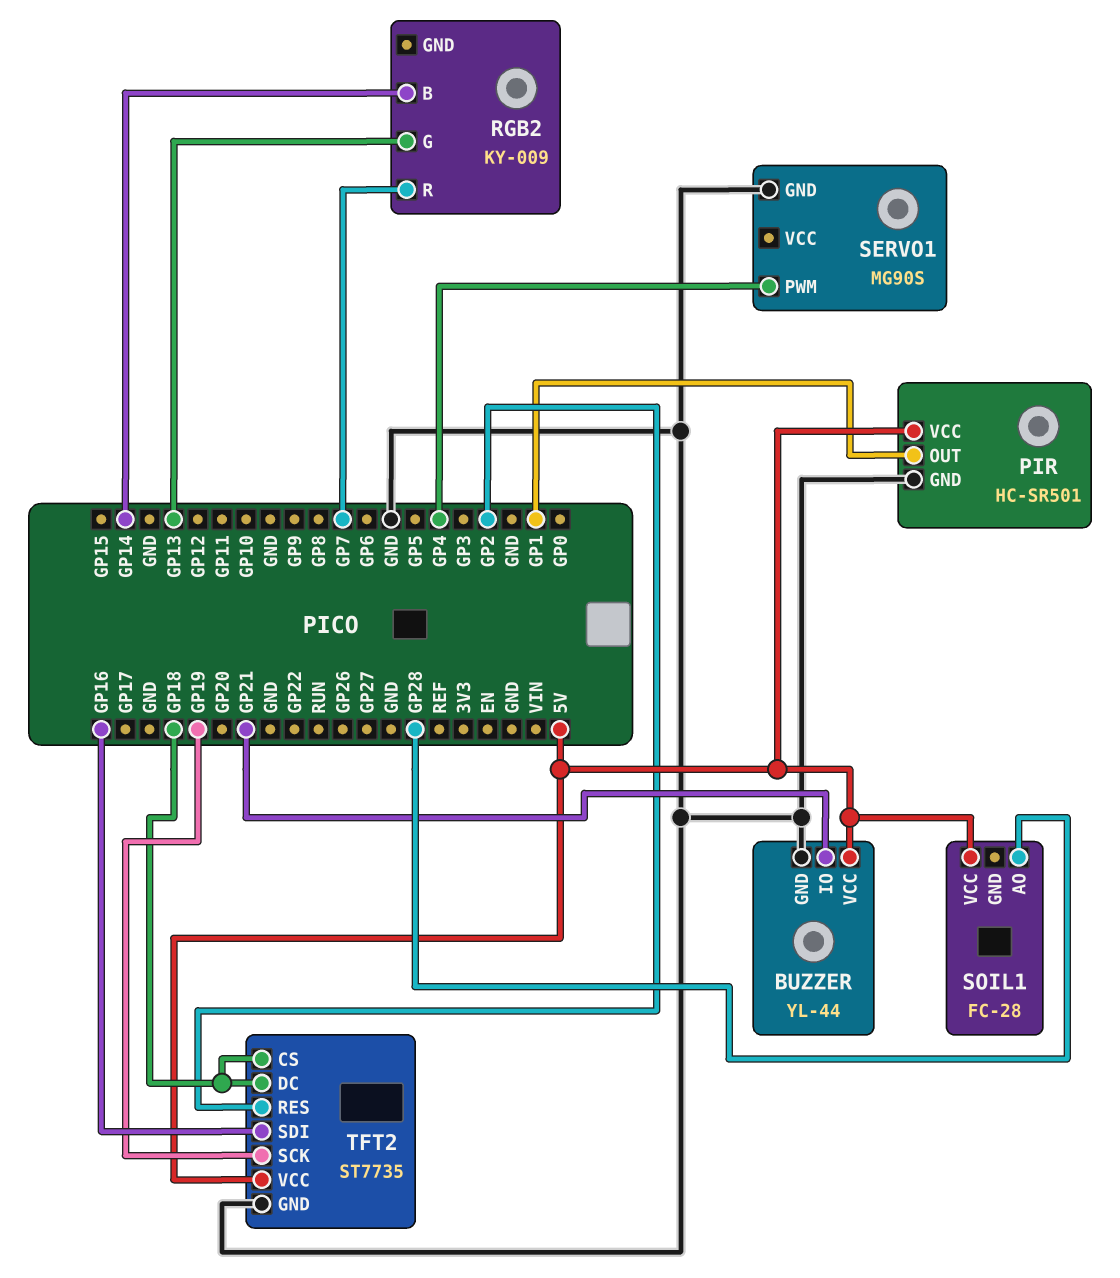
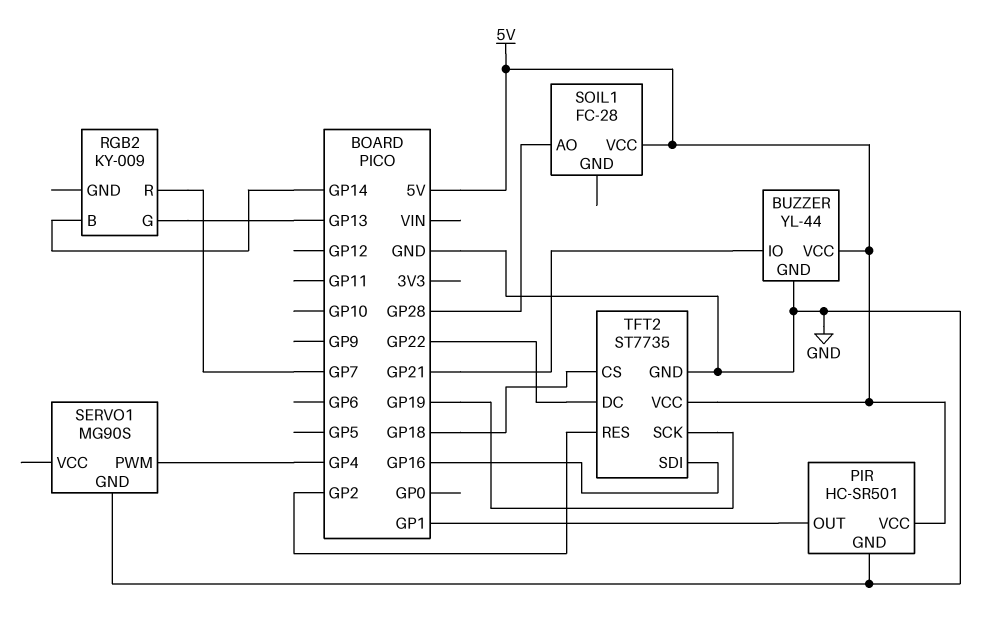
TFT2 pin DC: GP18 -> GP22

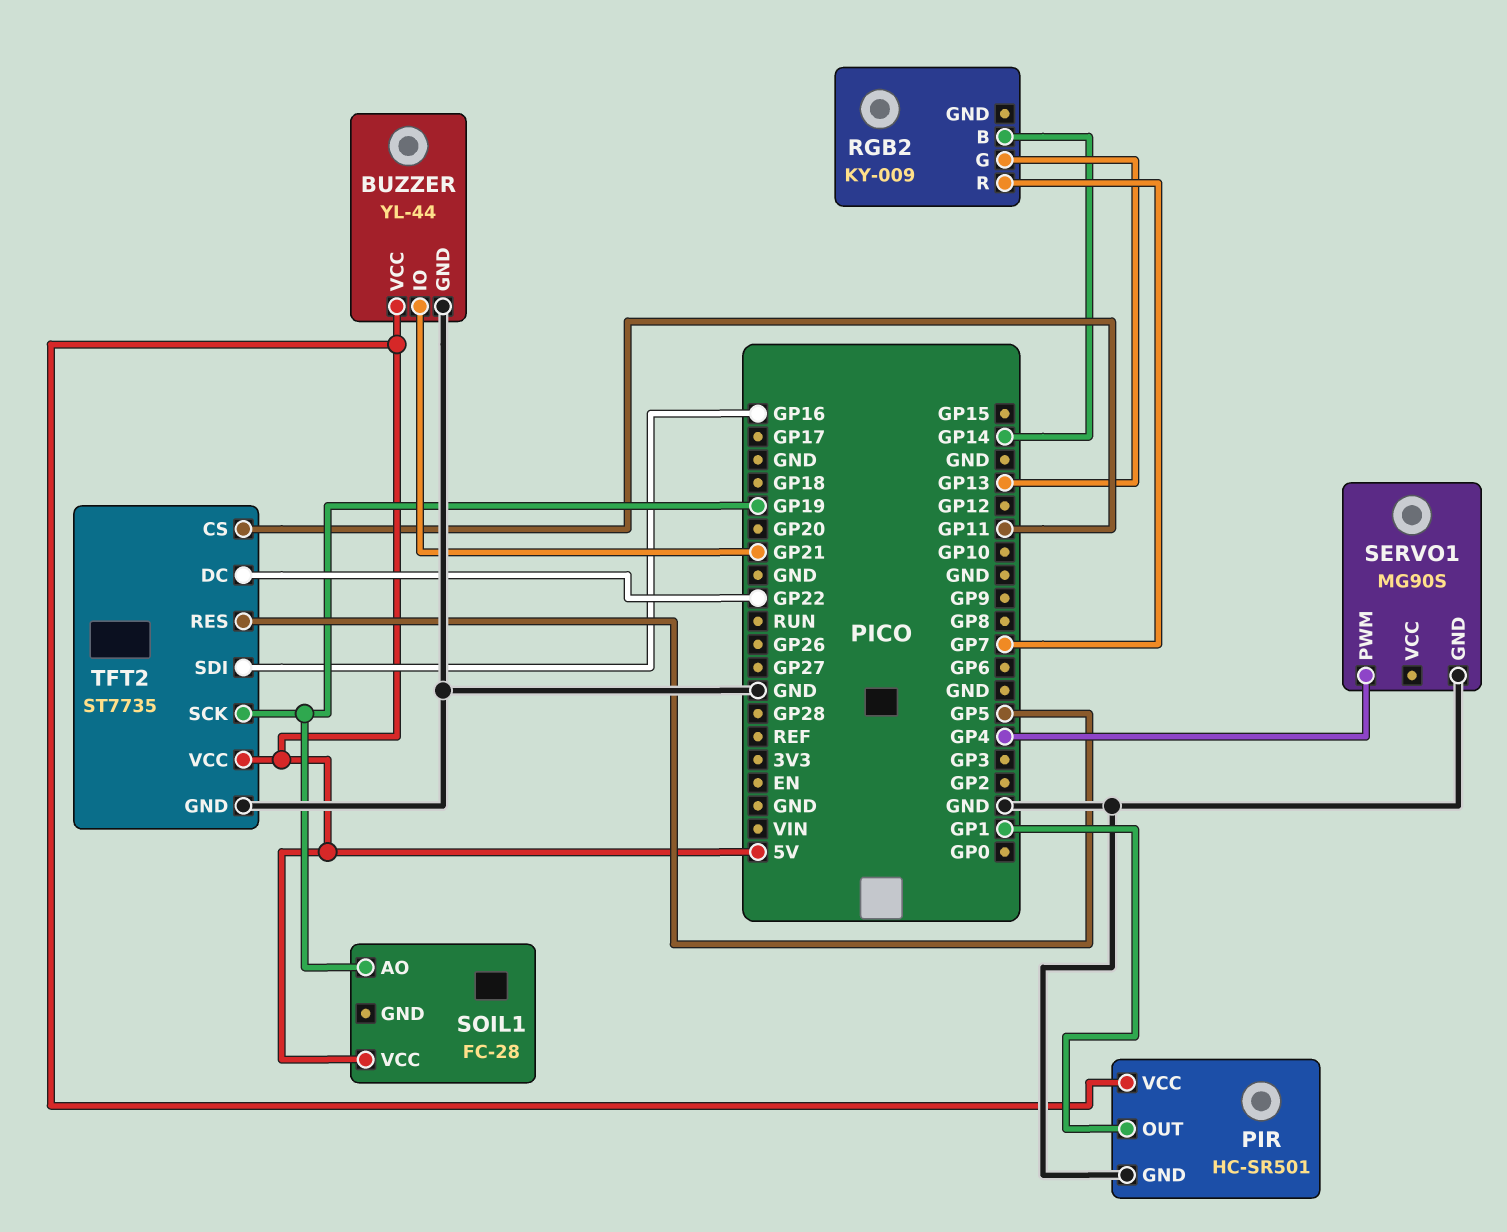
SOIL1 pin AO: GP28 -> GP19
TFT2 pin CS: GP18 -> GP11
TFT2 pin RES: GP2 -> GP5

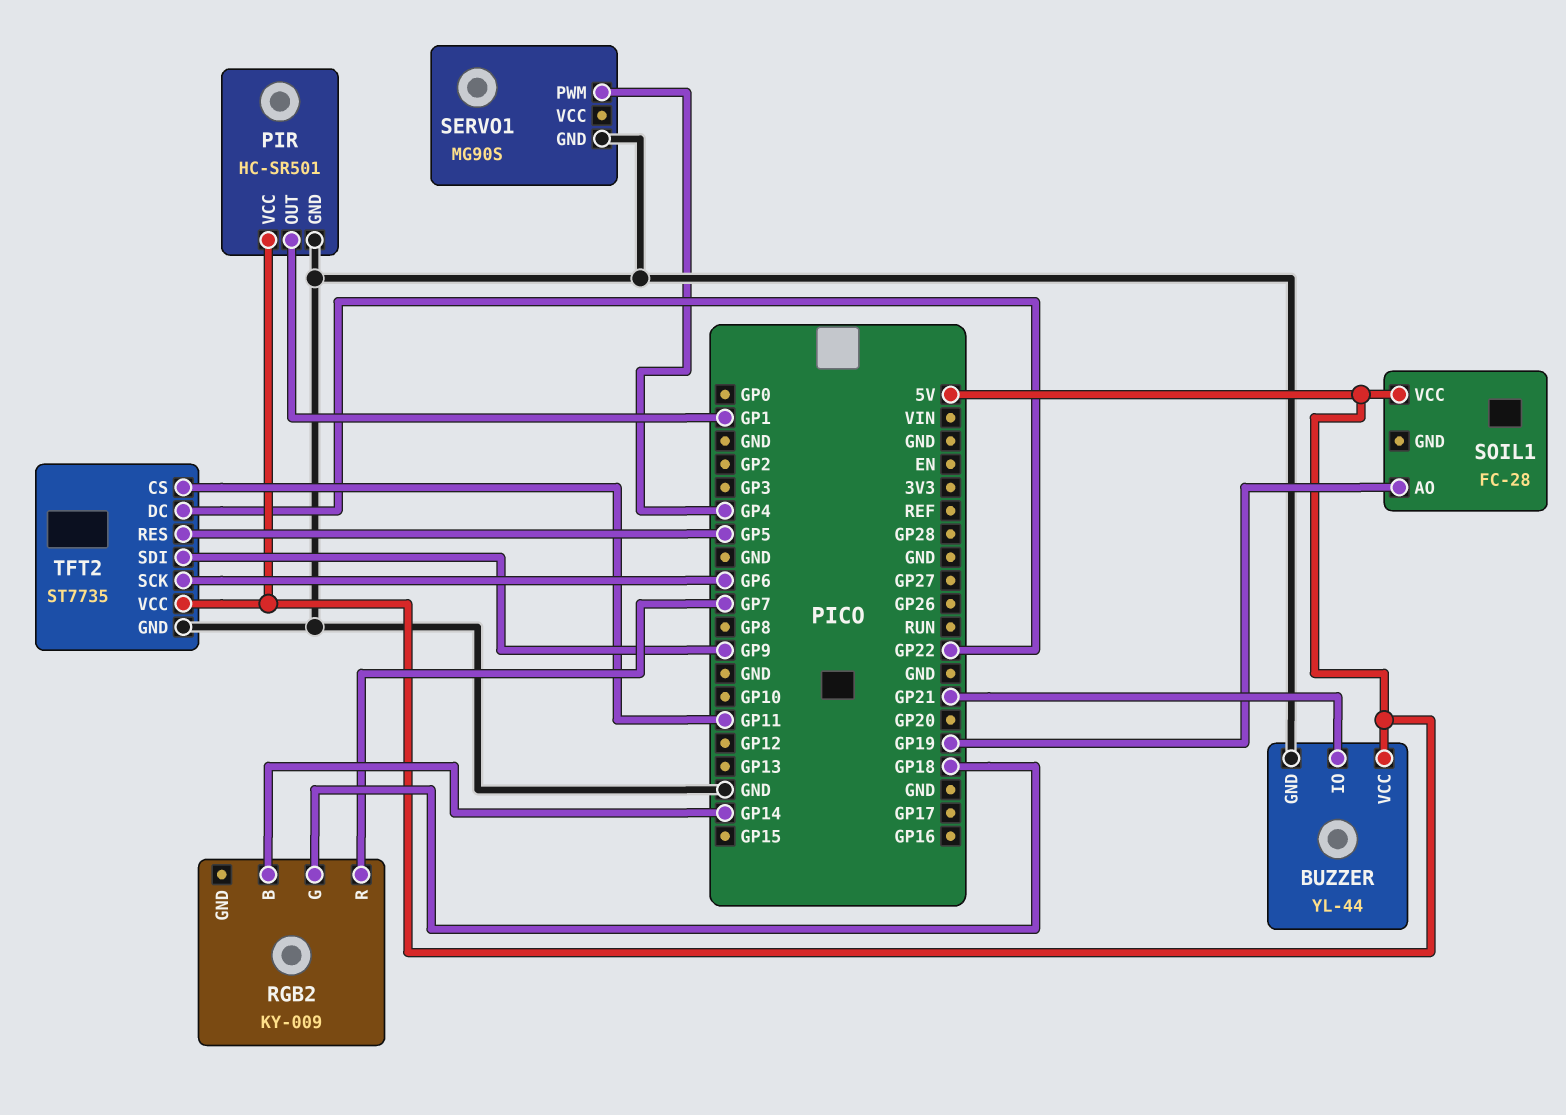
RGB2 pin G: GP13 -> GP18
TFT2 pin SCK: GP19 -> GP6
TFT2 pin SDI: GP16 -> GP9

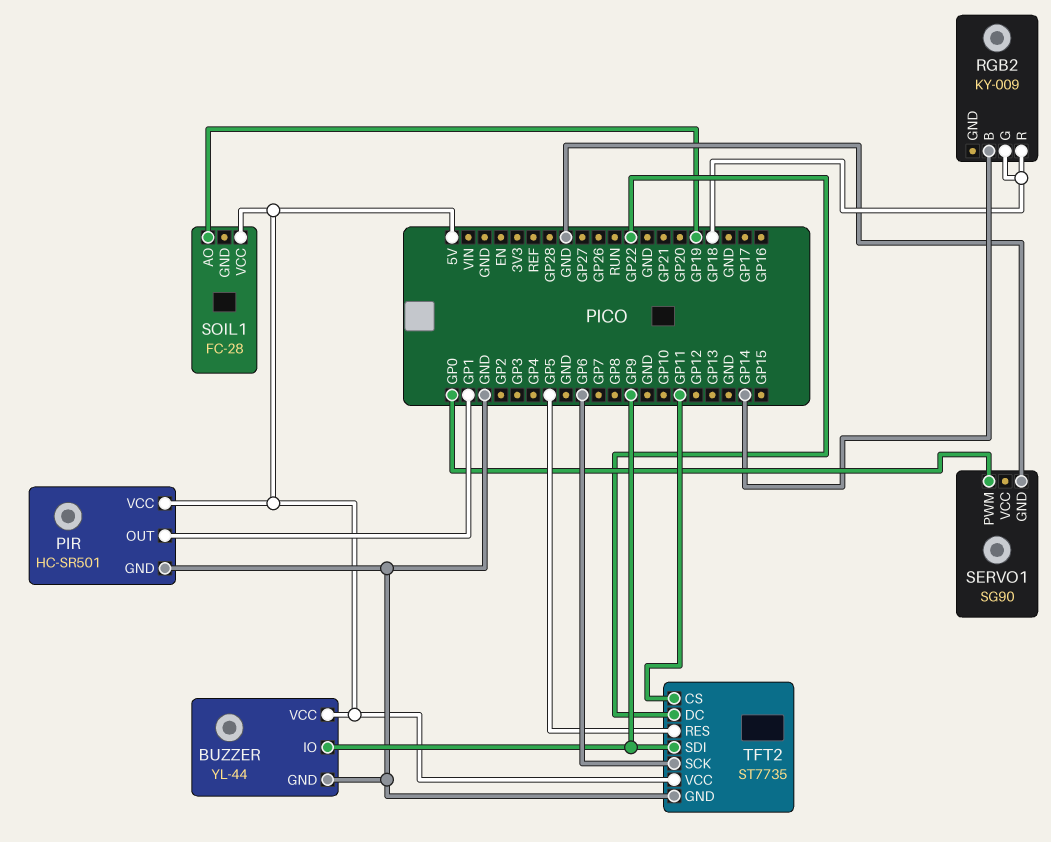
BUZZER pin IO: GP21 -> GP9
RGB2 pin R: GP7 -> GP18
SERVO1: MG90S -> SG90
SERVO1 pin PWM: GP4 -> GP0

